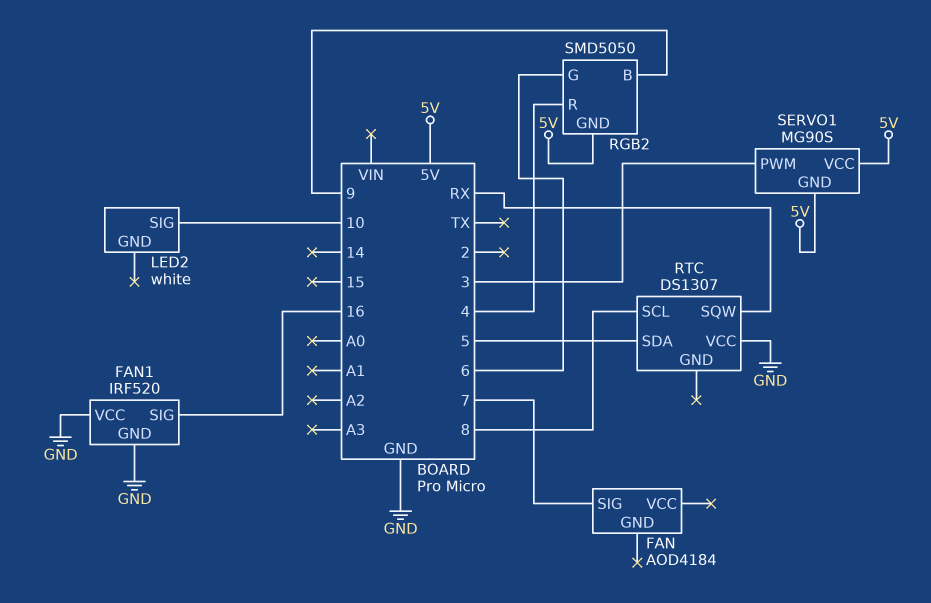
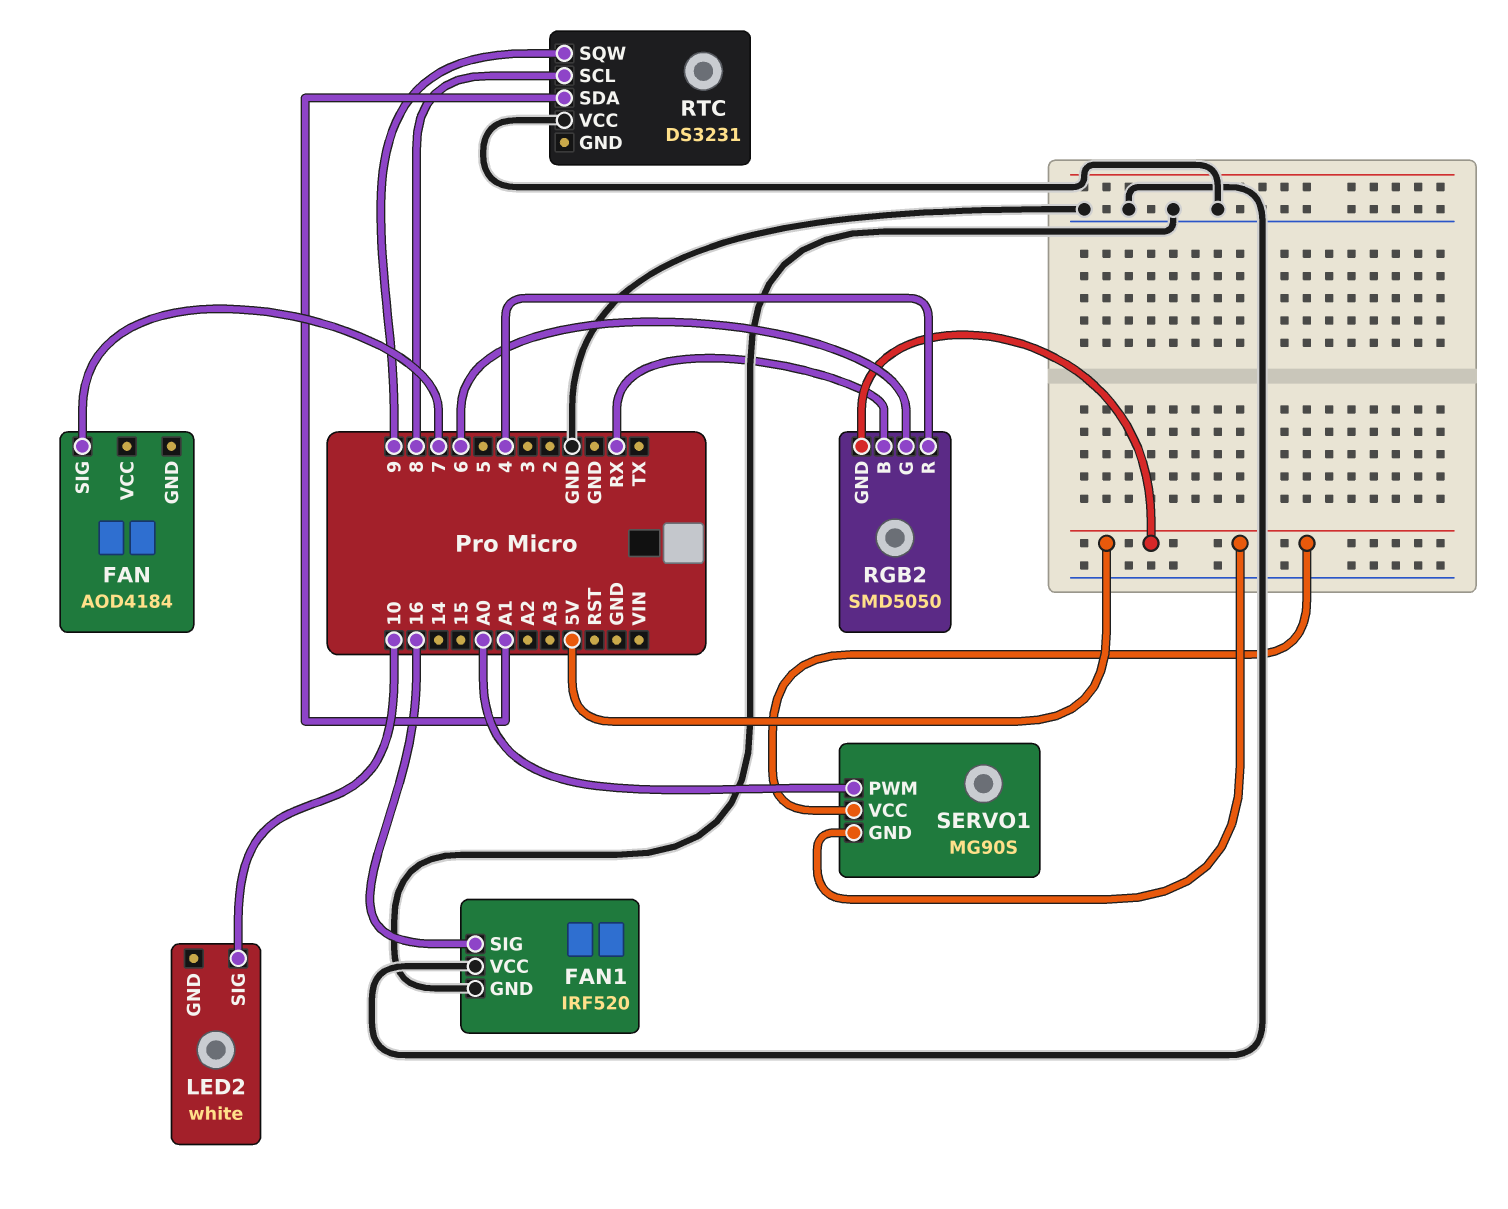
RGB2 pin B: 9 -> RX
RTC: DS1307 -> DS3231
RTC pin SDA: 5 -> A1
RTC pin SQW: RX -> 9
SERVO1 pin PWM: 3 -> A0

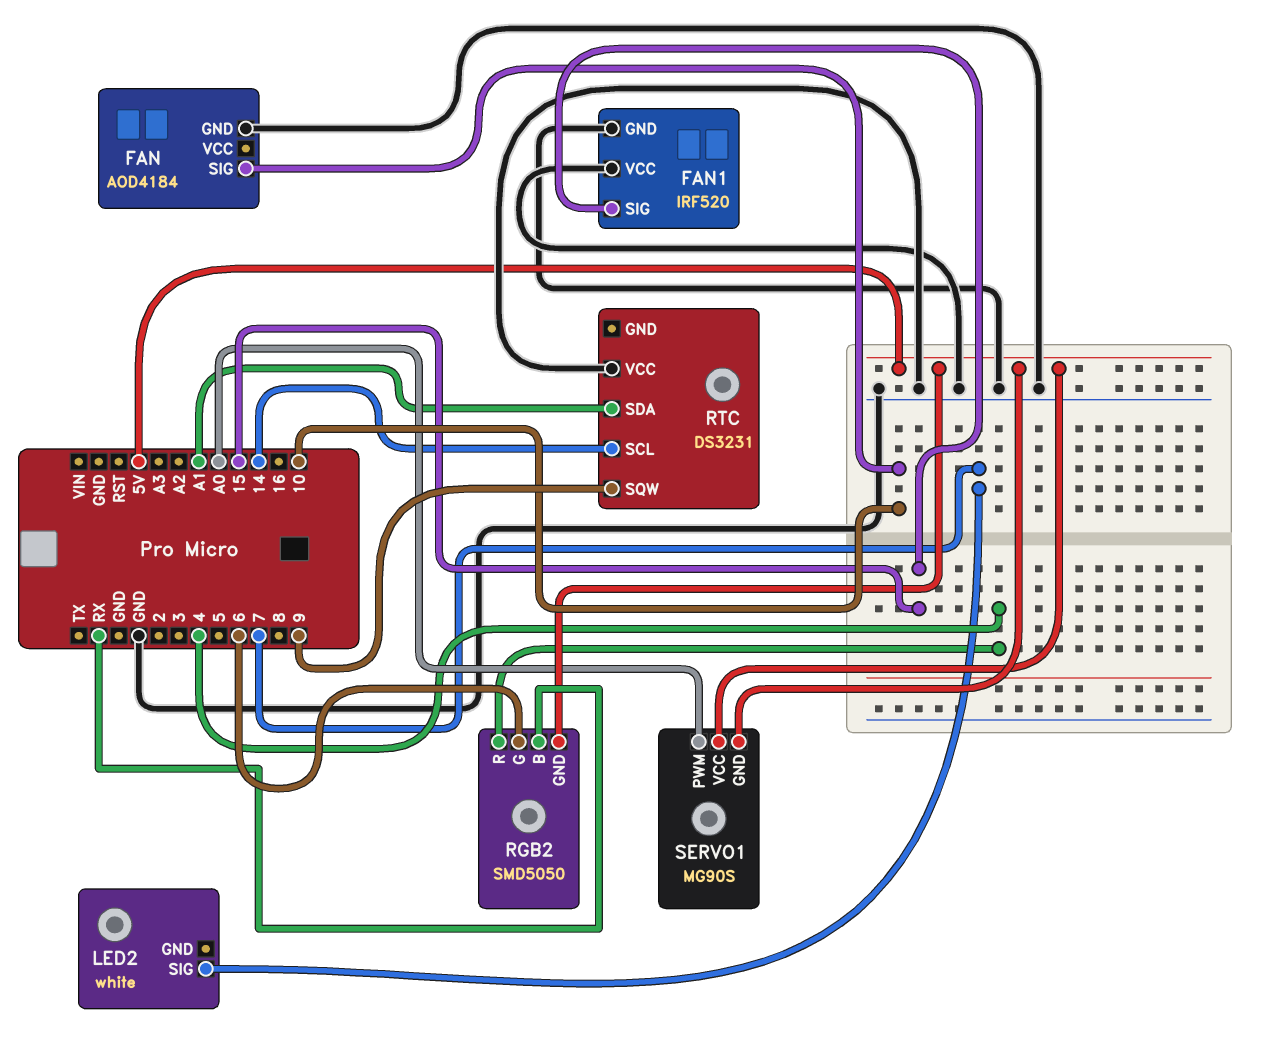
FAN pin GND: none -> GND
FAN pin SIG: 7 -> 10
FAN1 pin SIG: 16 -> 15
LED2 pin SIG: 10 -> 7
RTC pin SCL: 8 -> 14

